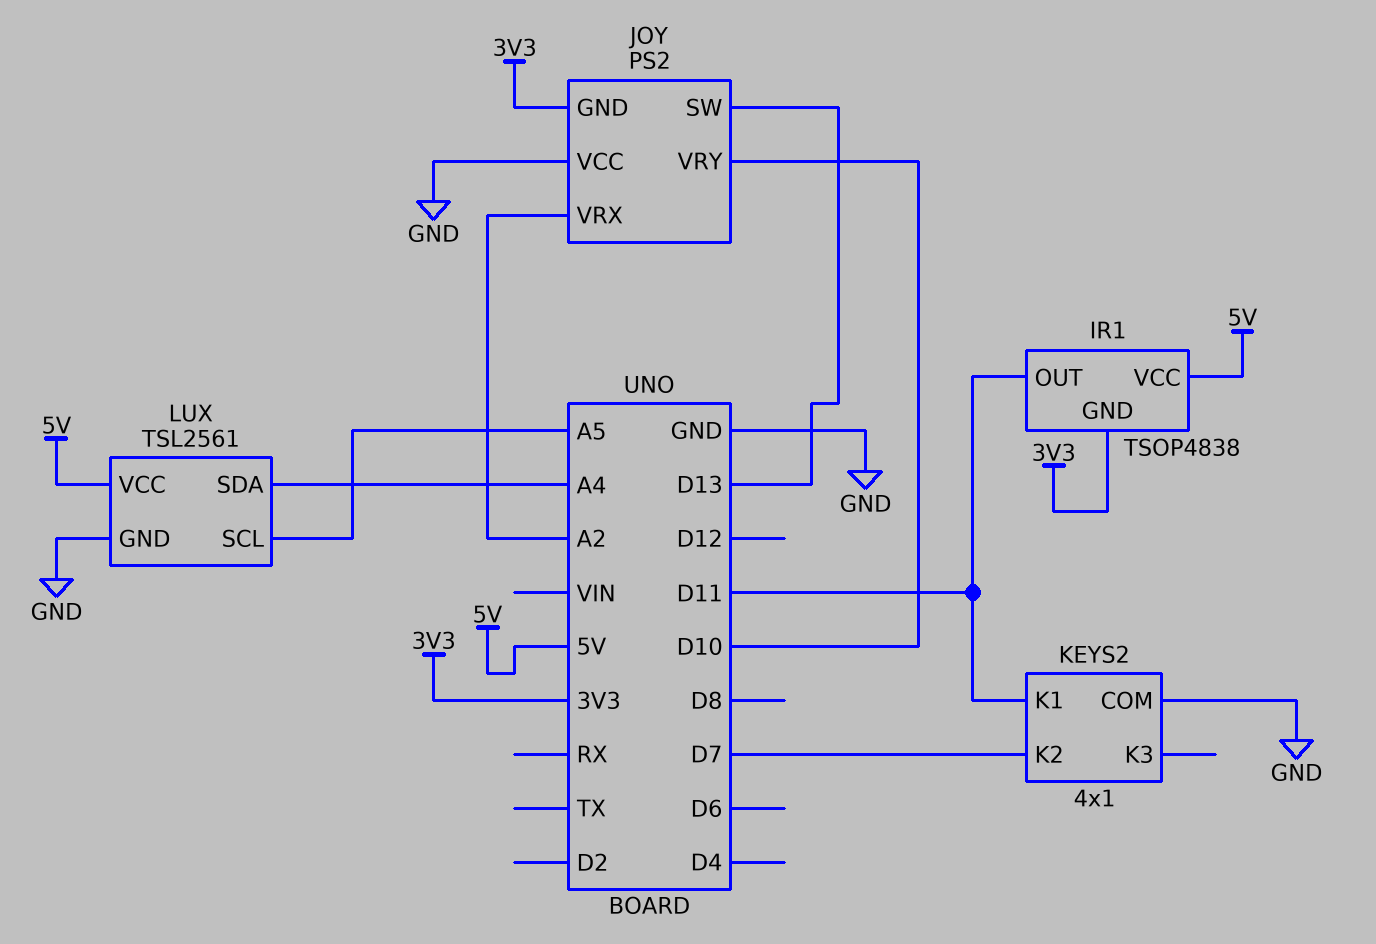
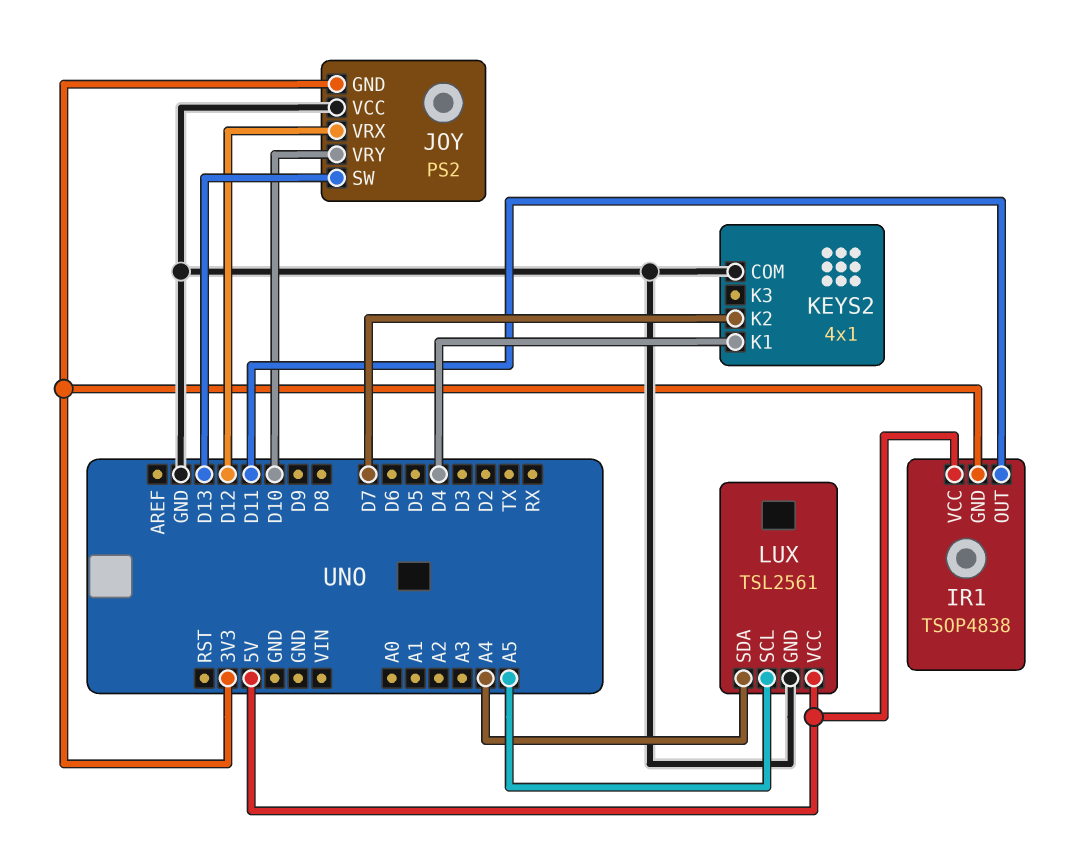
JOY pin VRX: A2 -> D12
KEYS2 pin K1: D11 -> D4

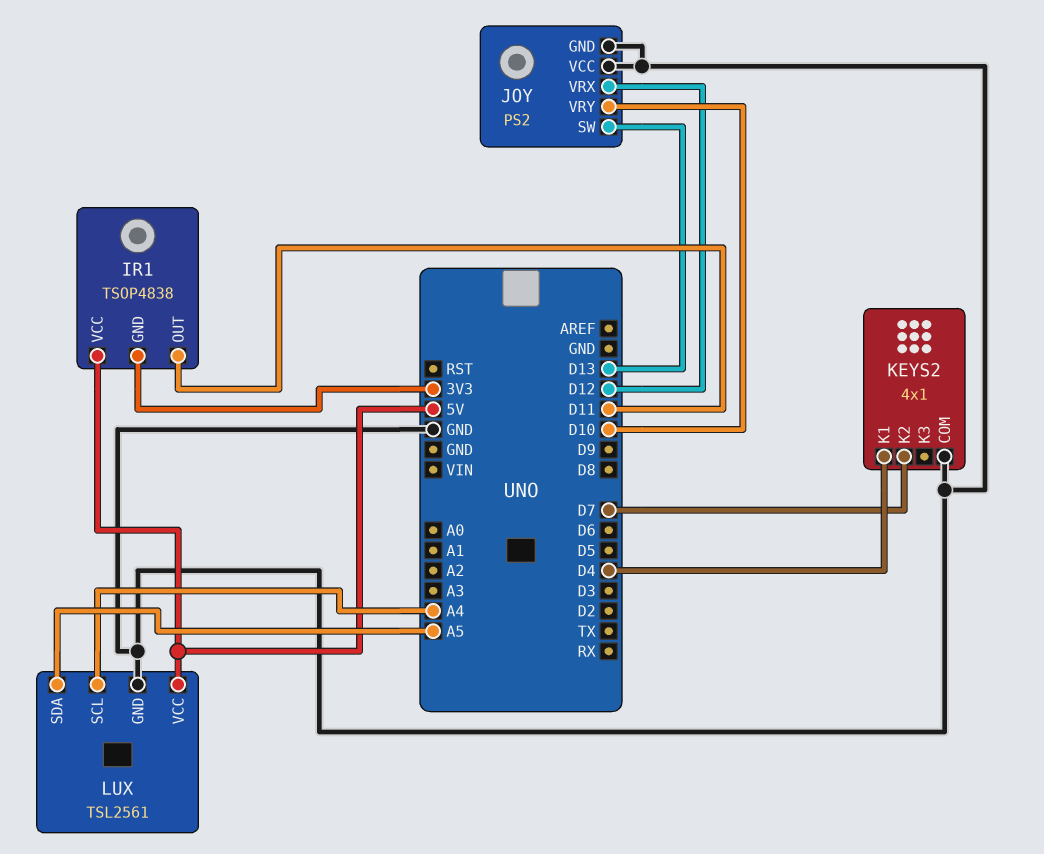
JOY pin GND: 3V3 -> GND
LUX pin SCL: A5 -> A4
LUX pin SDA: A4 -> A5

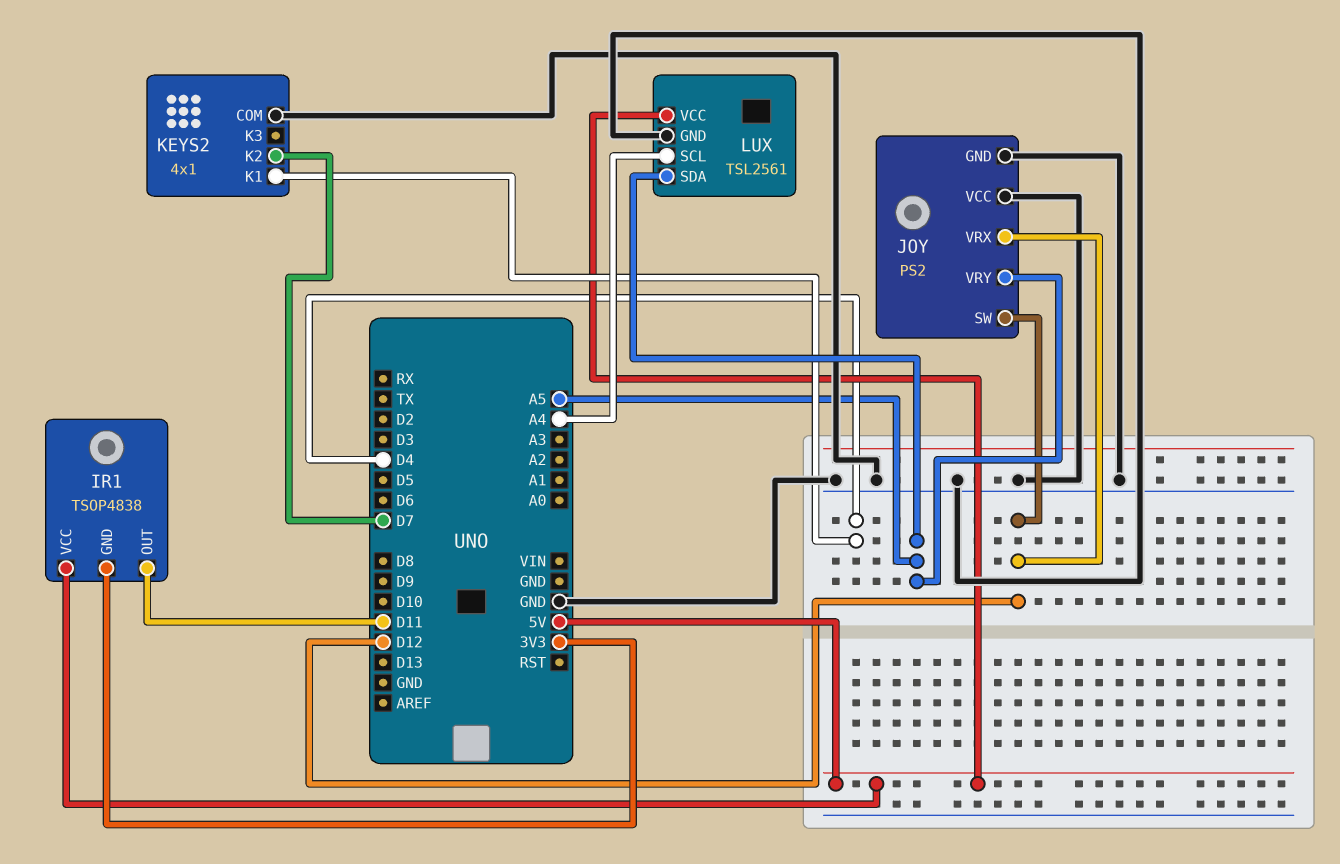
JOY pin SW: D13 -> D12
JOY pin VRY: D10 -> A5

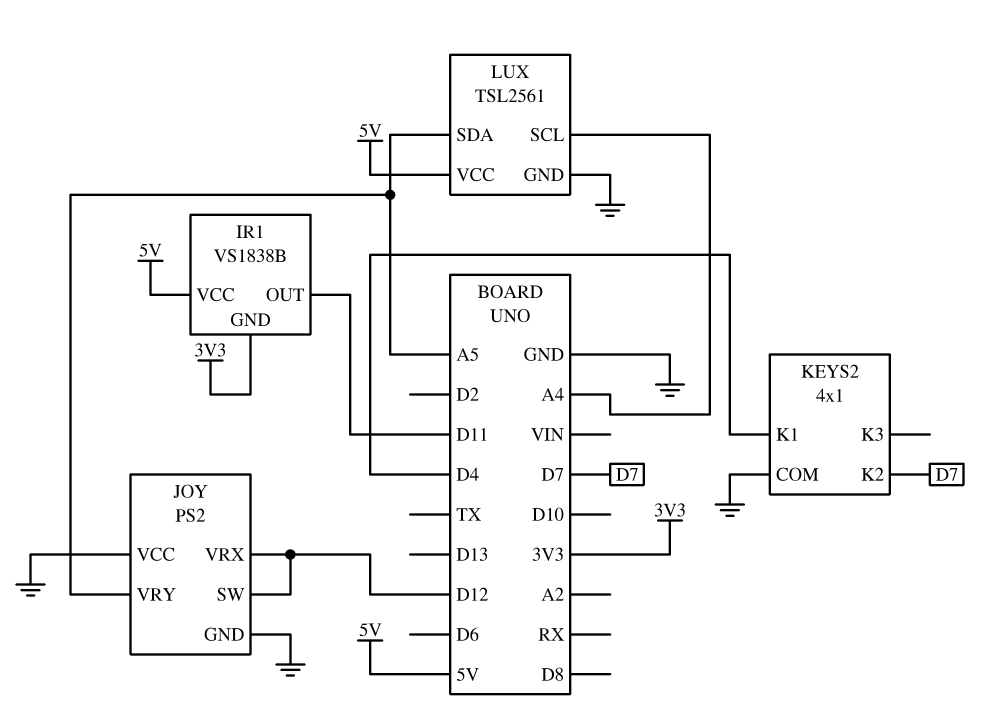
IR1: TSOP4838 -> VS1838B

